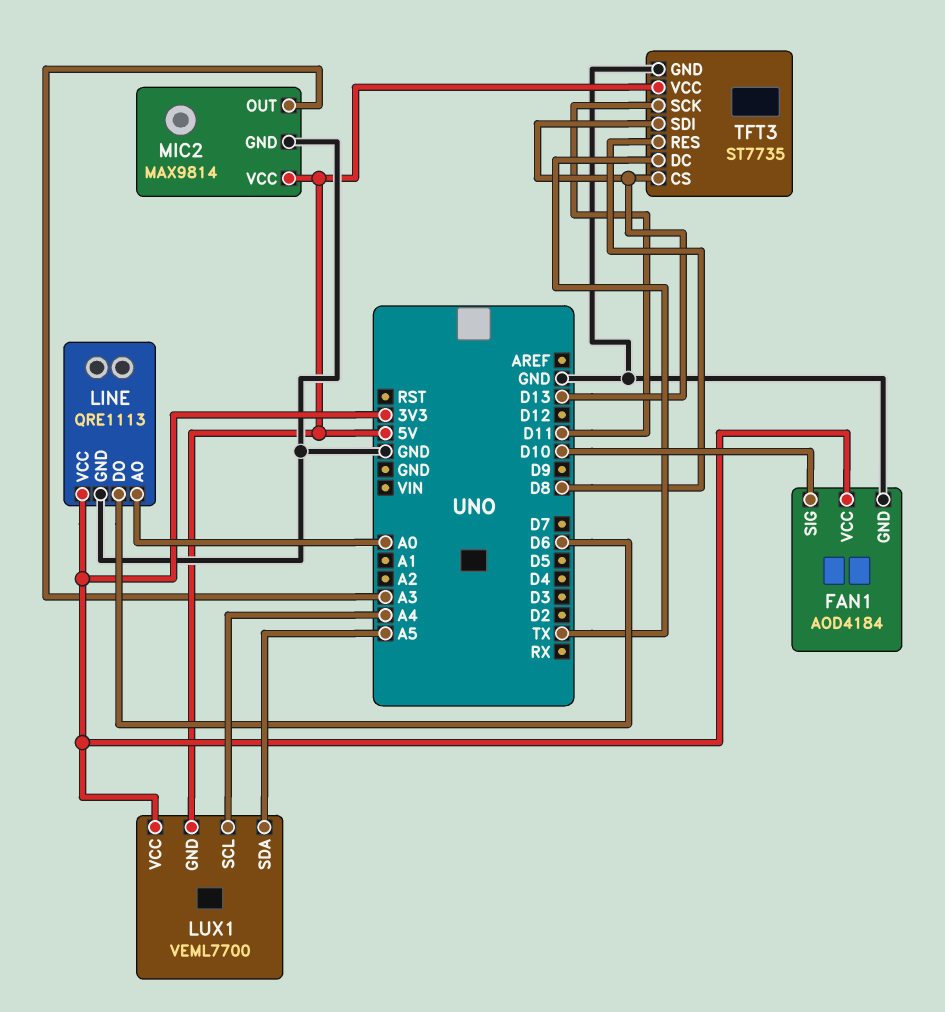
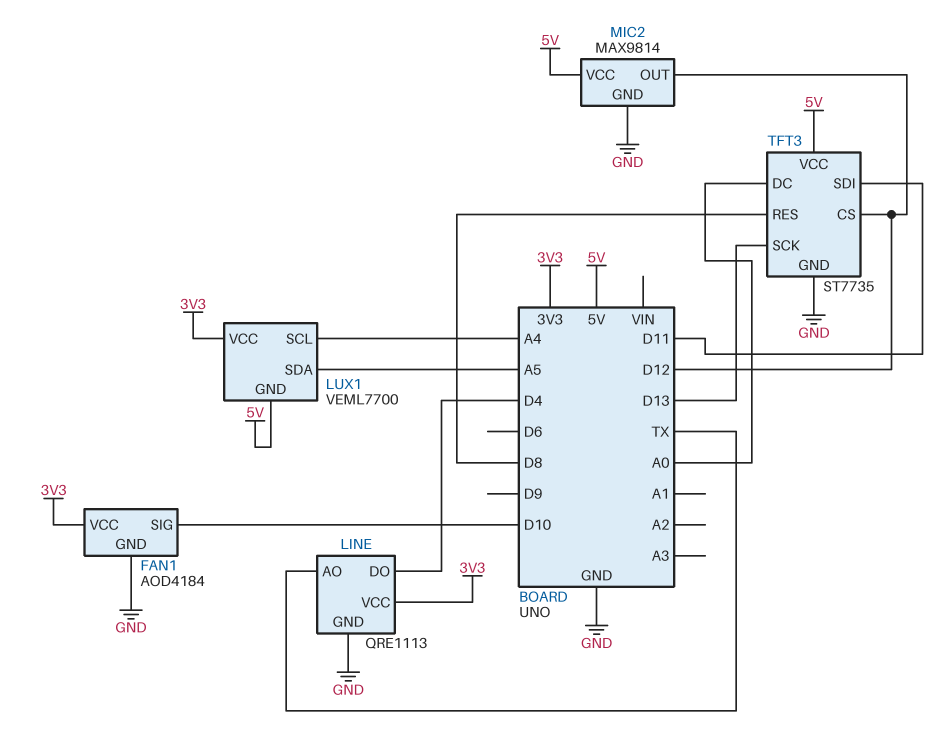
LINE pin AO: A0 -> TX
LINE pin DO: D6 -> D4
MIC2 pin OUT: A3 -> D12
TFT3 pin CS: D13 -> D12
TFT3 pin DC: TX -> A0
TFT3 pin SCK: D11 -> D13
TFT3 pin SDI: D13 -> D11

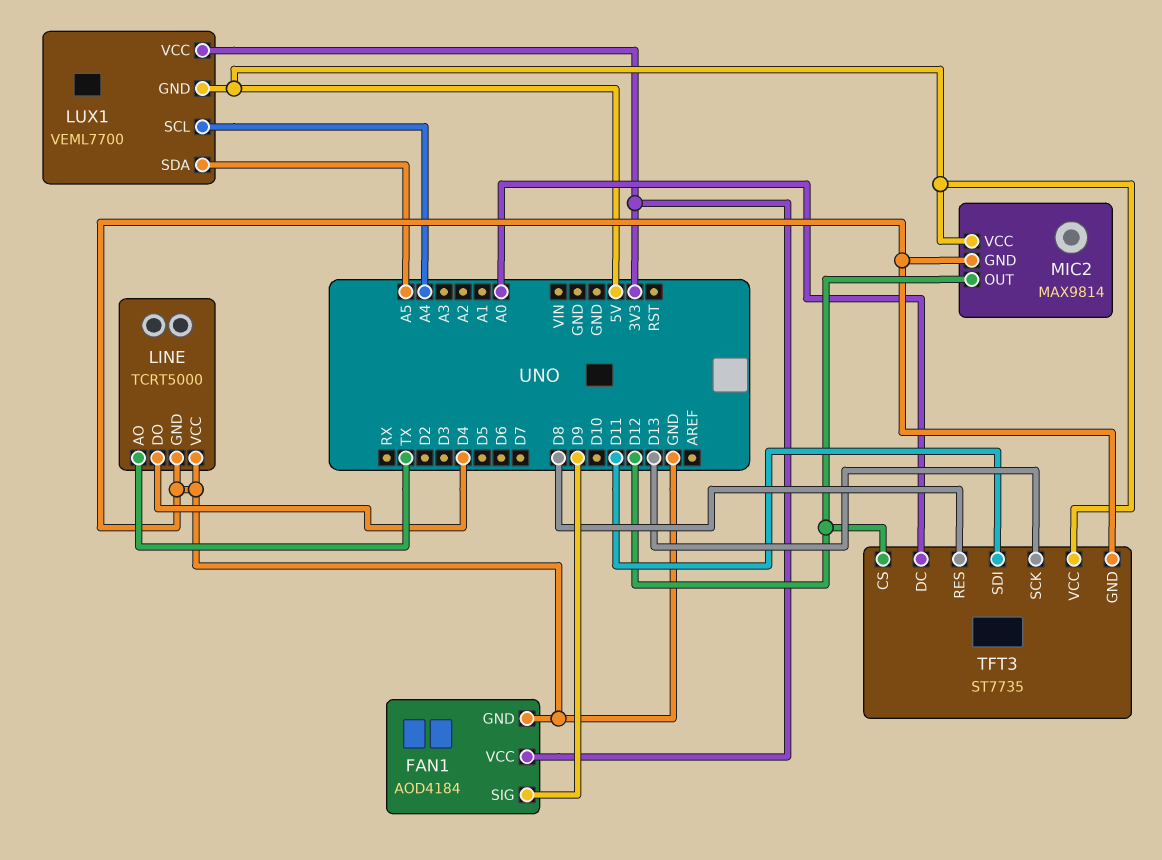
FAN1 pin SIG: D10 -> D9
LINE: QRE1113 -> TCRT5000
LINE pin VCC: 3V3 -> GND

